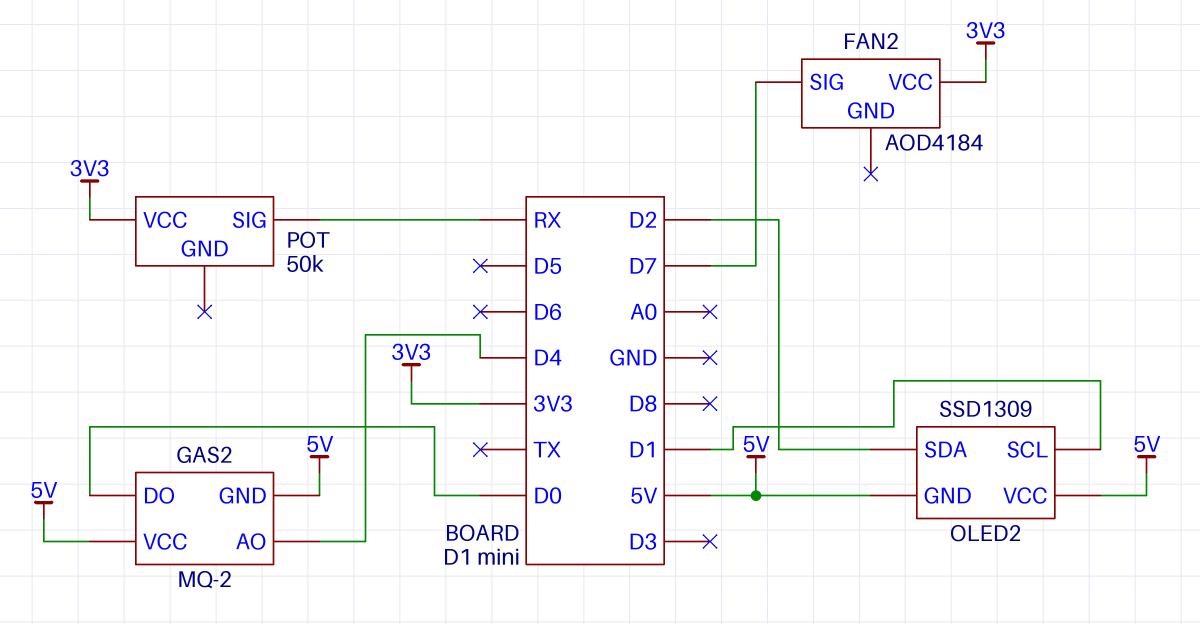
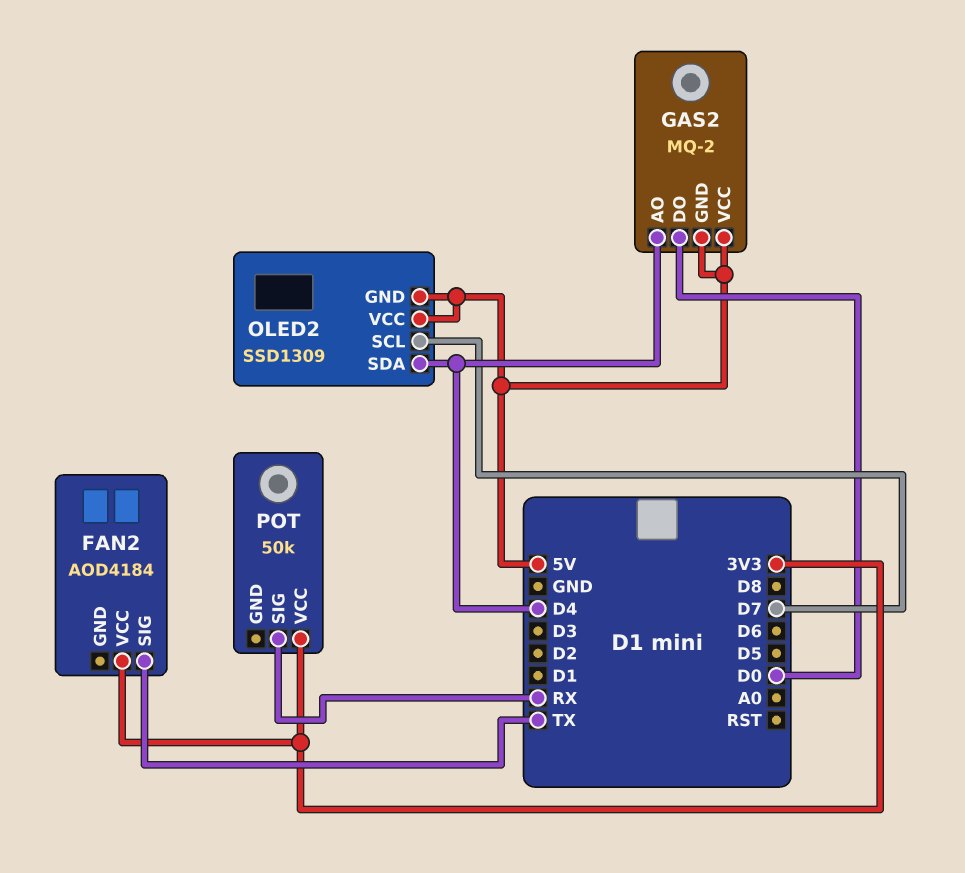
FAN2 pin SIG: D7 -> TX
OLED2 pin SCL: D1 -> D7
OLED2 pin SDA: D2 -> D4

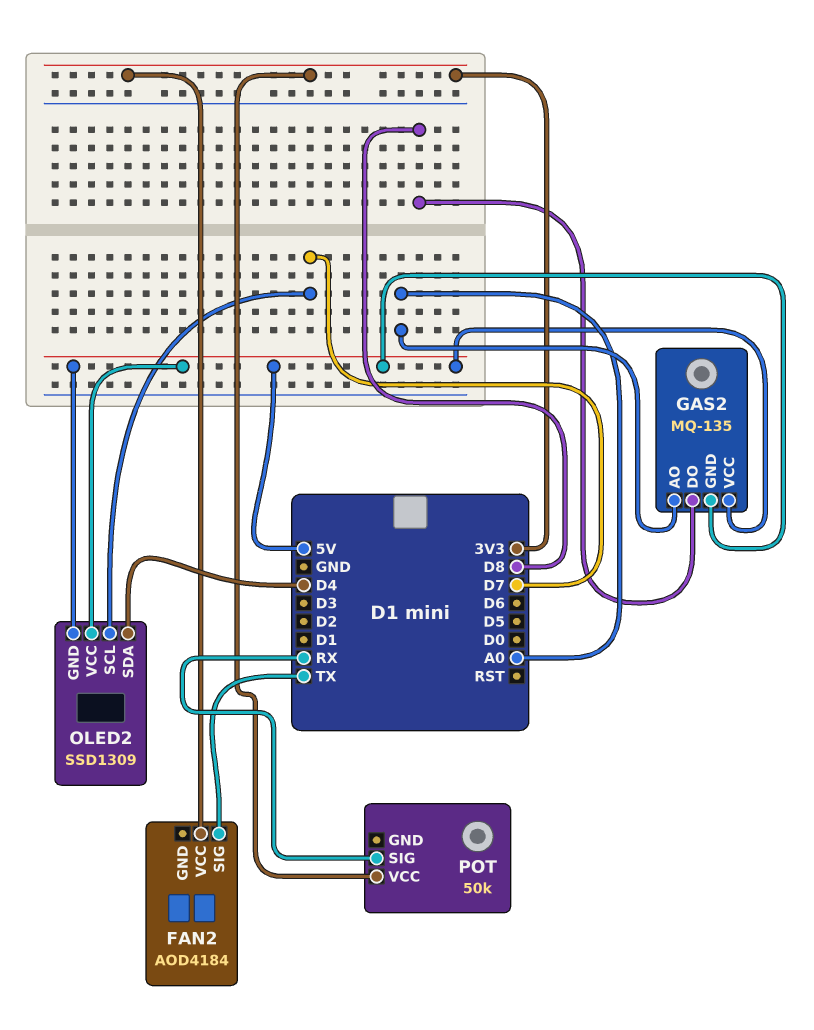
GAS2: MQ-2 -> MQ-135
GAS2 pin AO: D4 -> A0
GAS2 pin DO: D0 -> D8

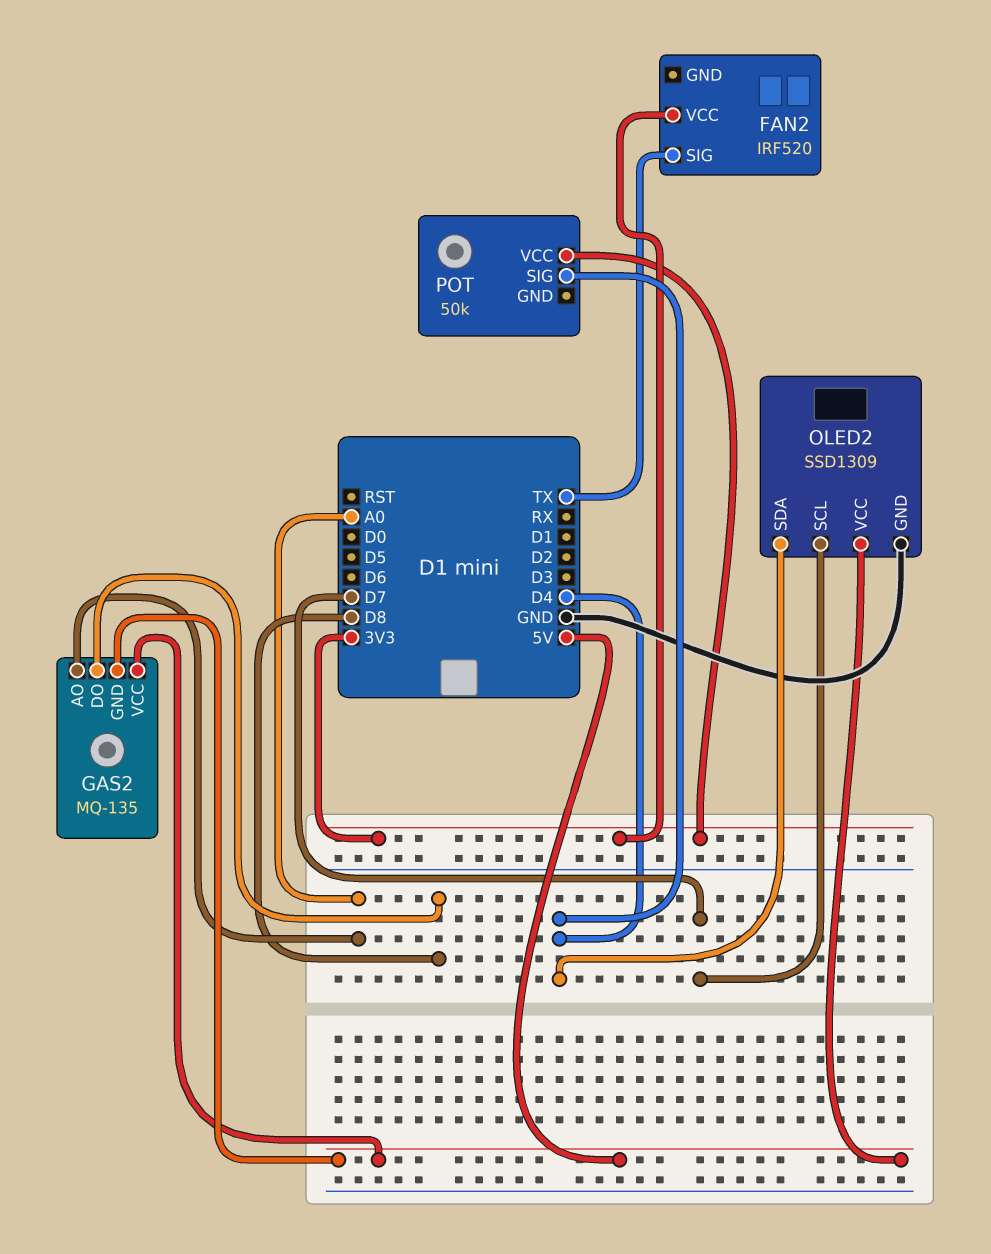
FAN2: AOD4184 -> IRF520
OLED2 pin GND: 5V -> GND
POT pin SIG: RX -> D4

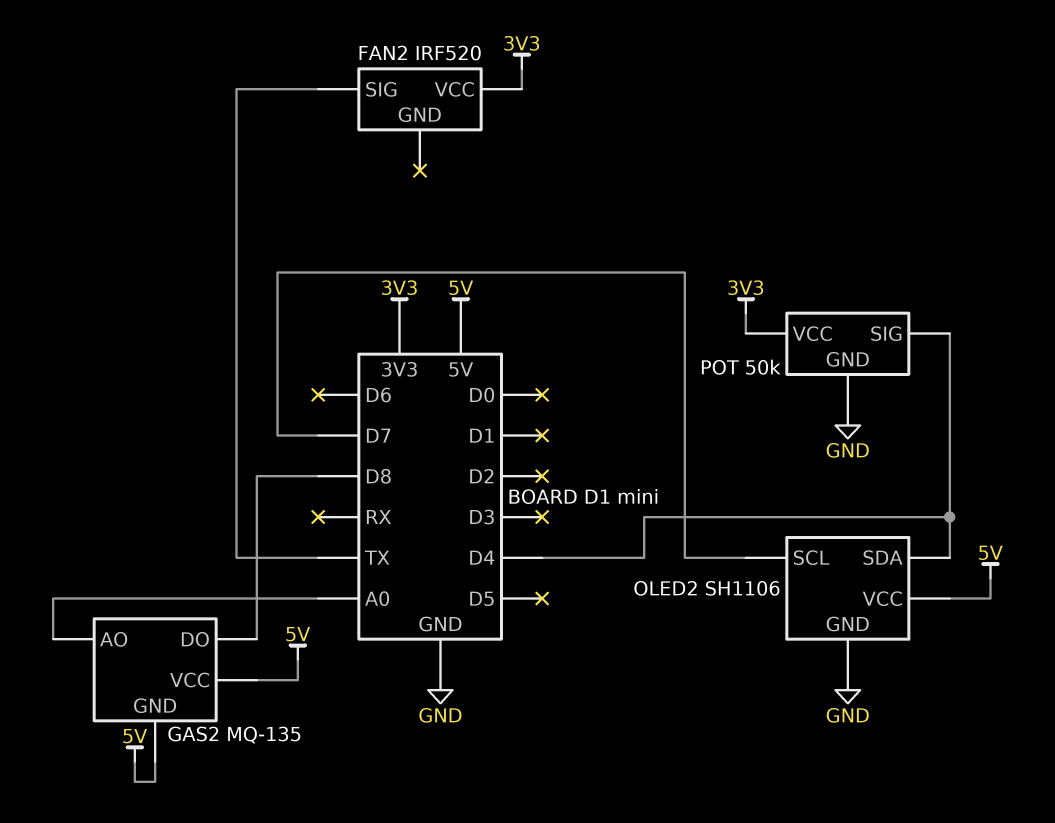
OLED2: SSD1309 -> SH1106
POT pin GND: none -> GND

